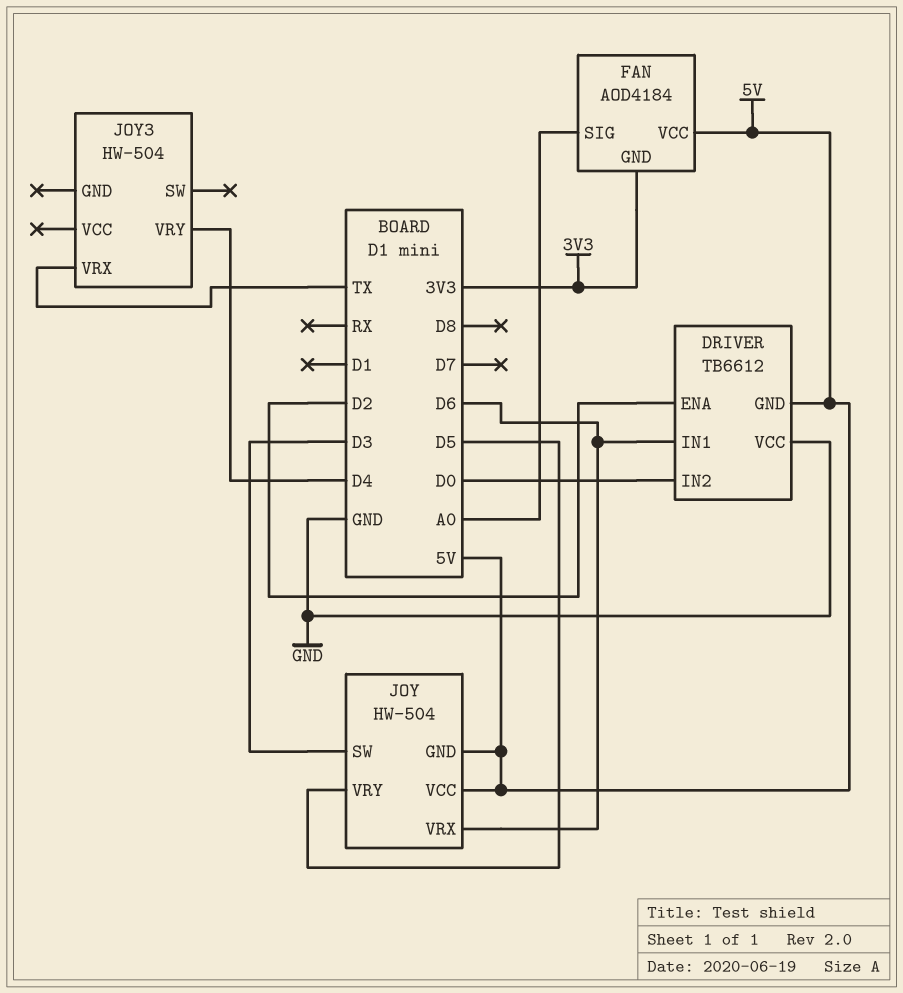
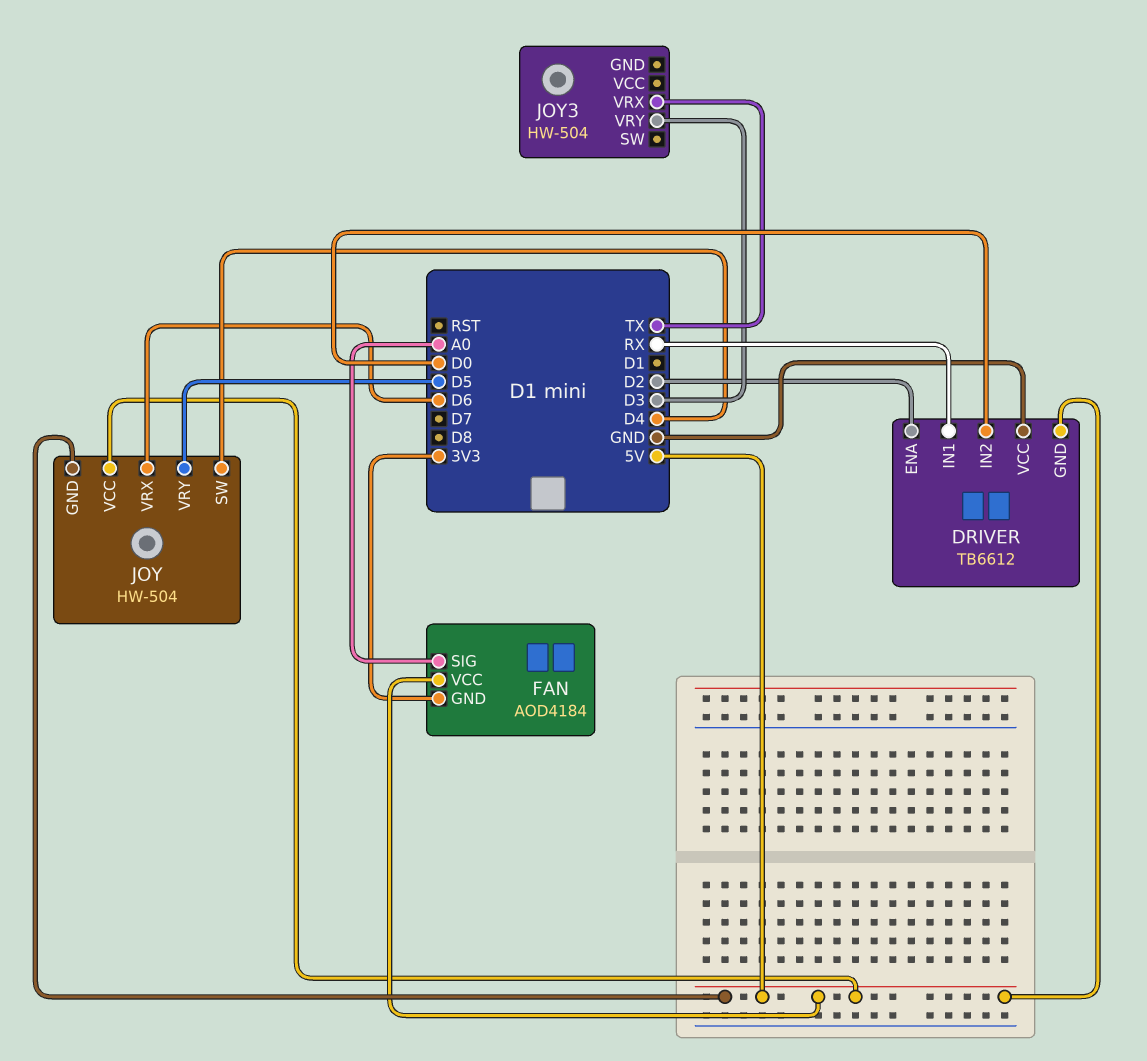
DRIVER pin IN1: D6 -> RX
JOY pin SW: D3 -> D4
JOY3 pin VRY: D4 -> D3

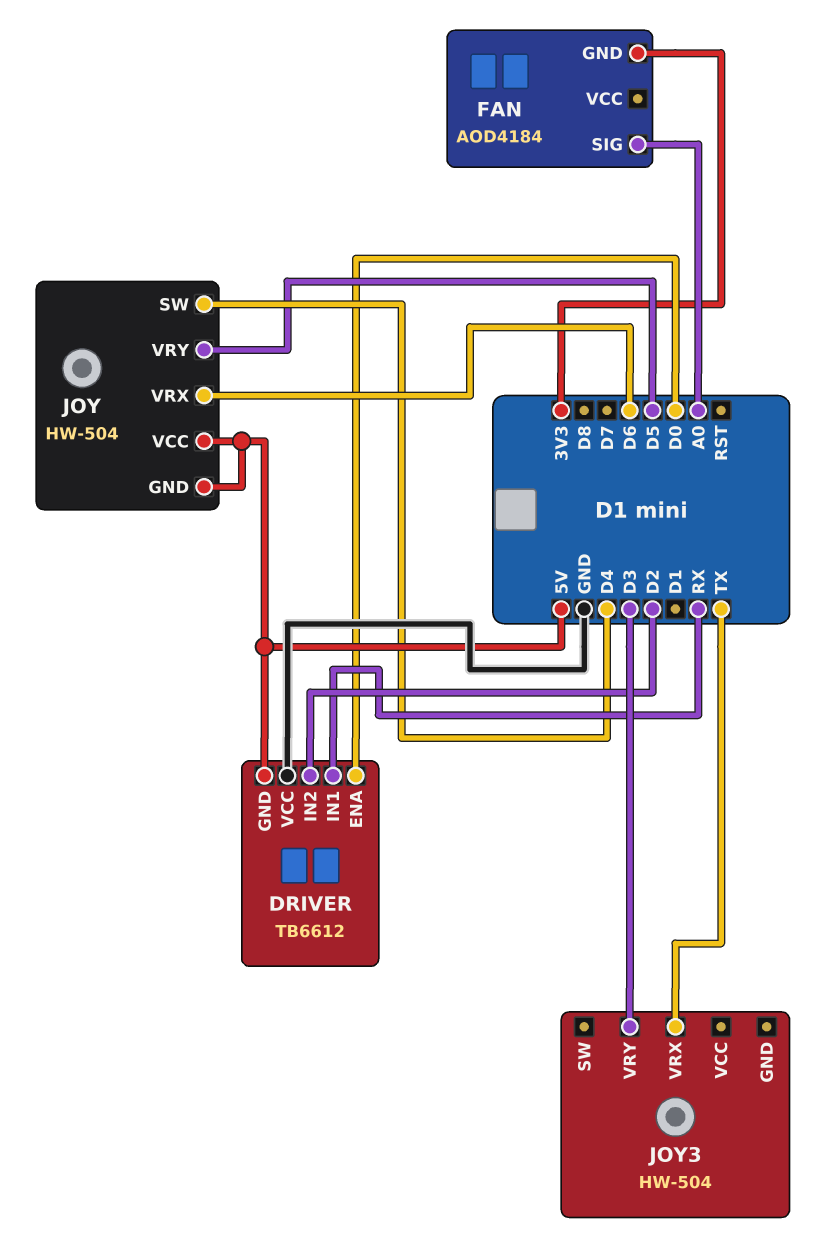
DRIVER pin ENA: D2 -> D0
DRIVER pin IN2: D0 -> D2
FAN pin VCC: 5V -> none

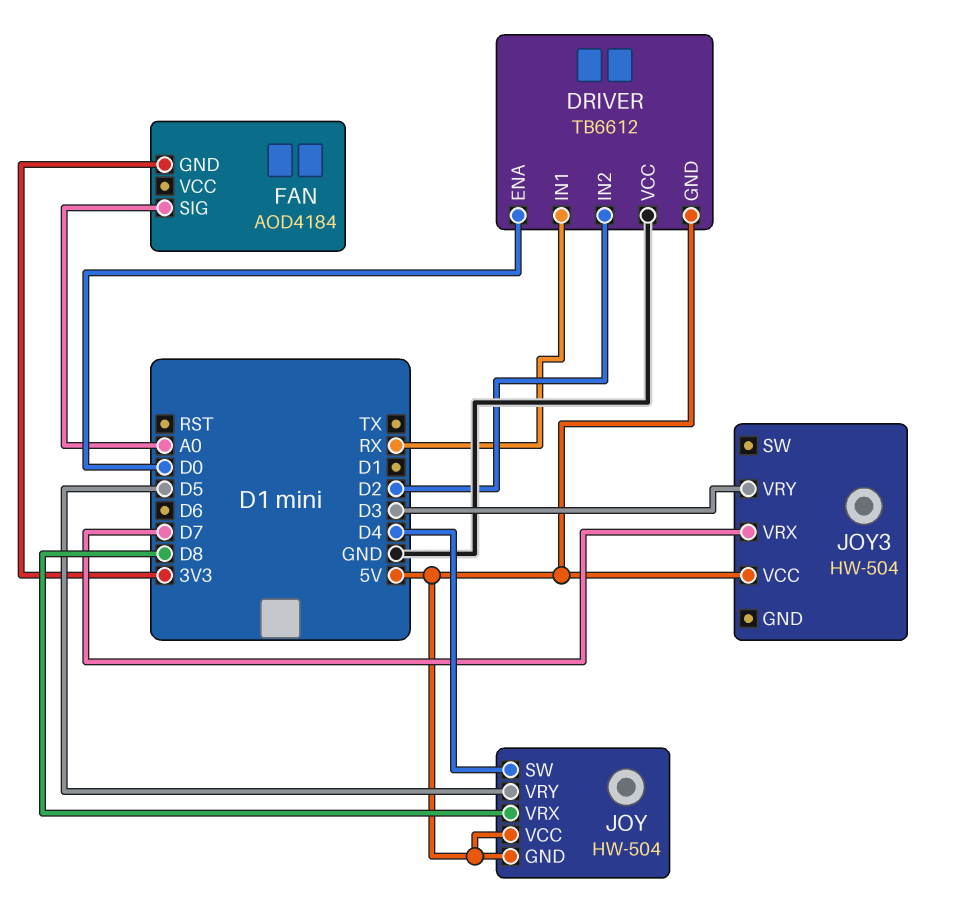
JOY pin VRX: D6 -> D8
JOY3 pin VCC: none -> 5V
JOY3 pin VRX: TX -> D7

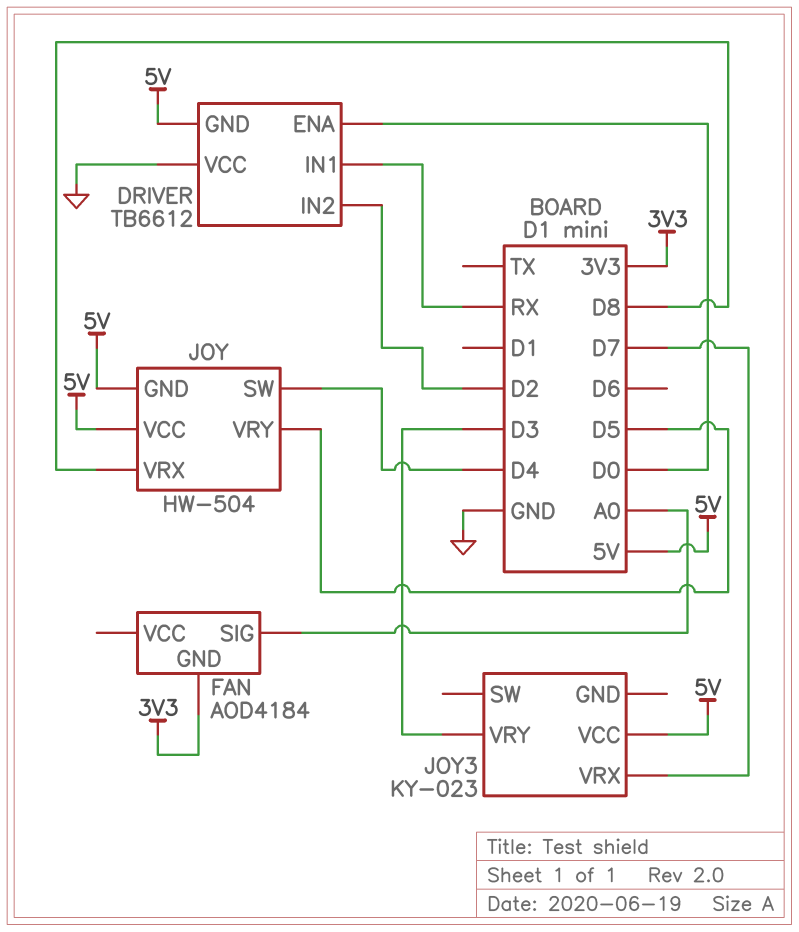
JOY3: HW-504 -> KY-023

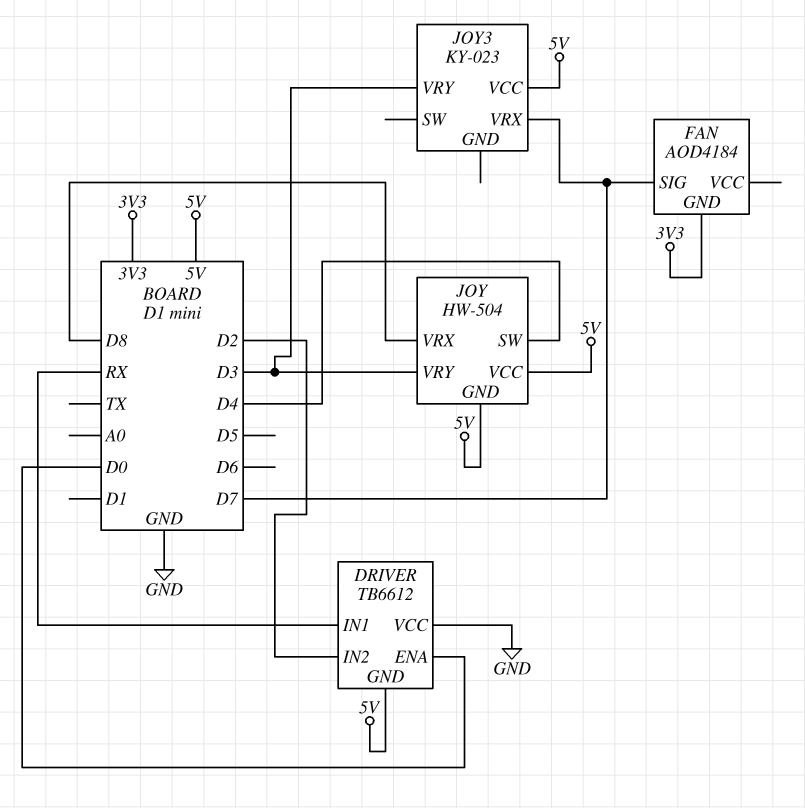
FAN pin SIG: A0 -> D7
JOY pin VRY: D5 -> D3

